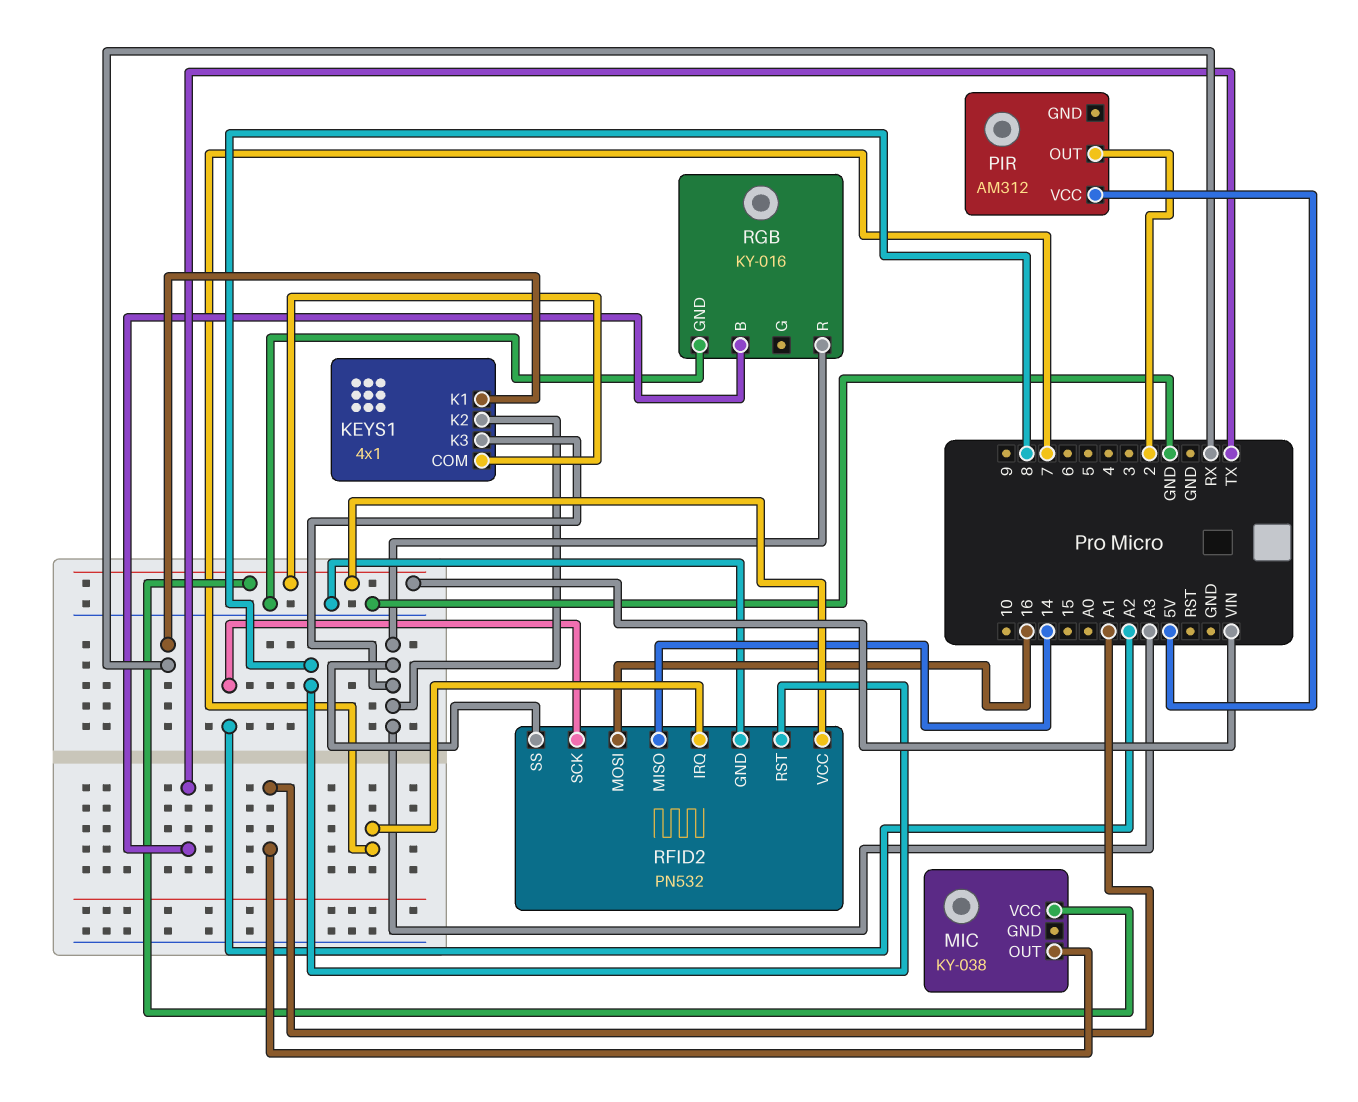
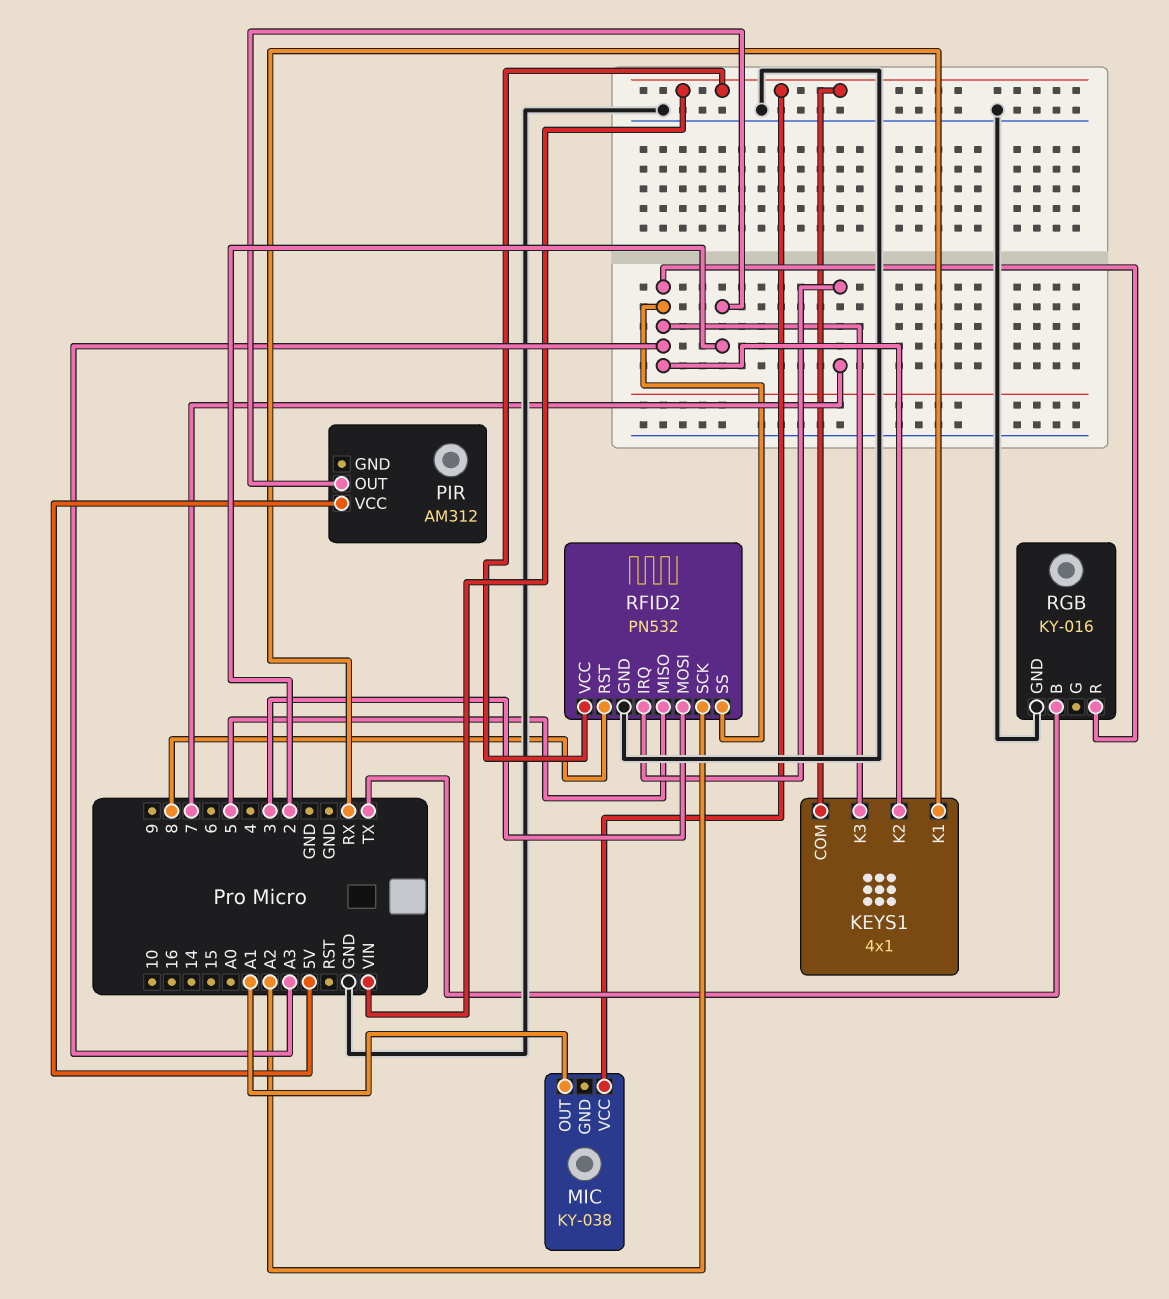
RFID2 pin MISO: 14 -> 5
RFID2 pin MOSI: 16 -> 3

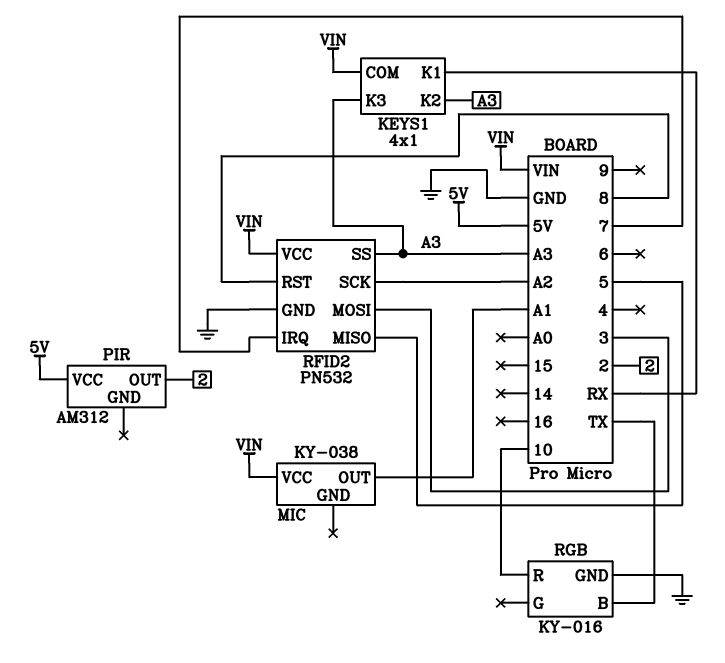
RGB pin R: A3 -> 10

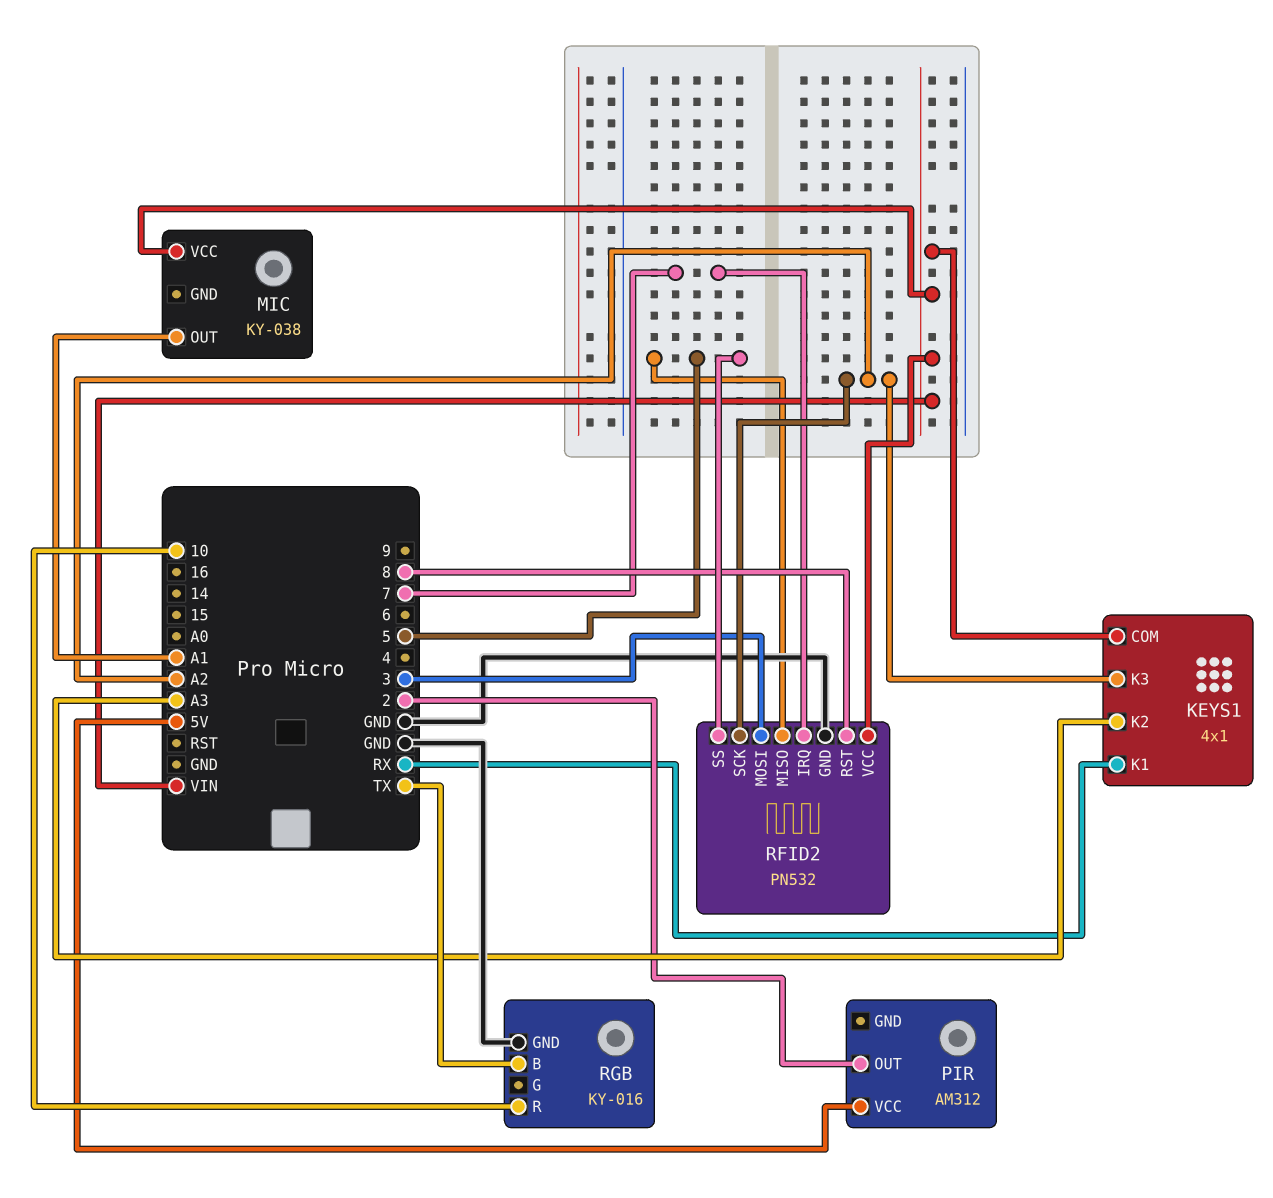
KEYS1 pin K3: A3 -> A2
RFID2 pin SS: A3 -> 5

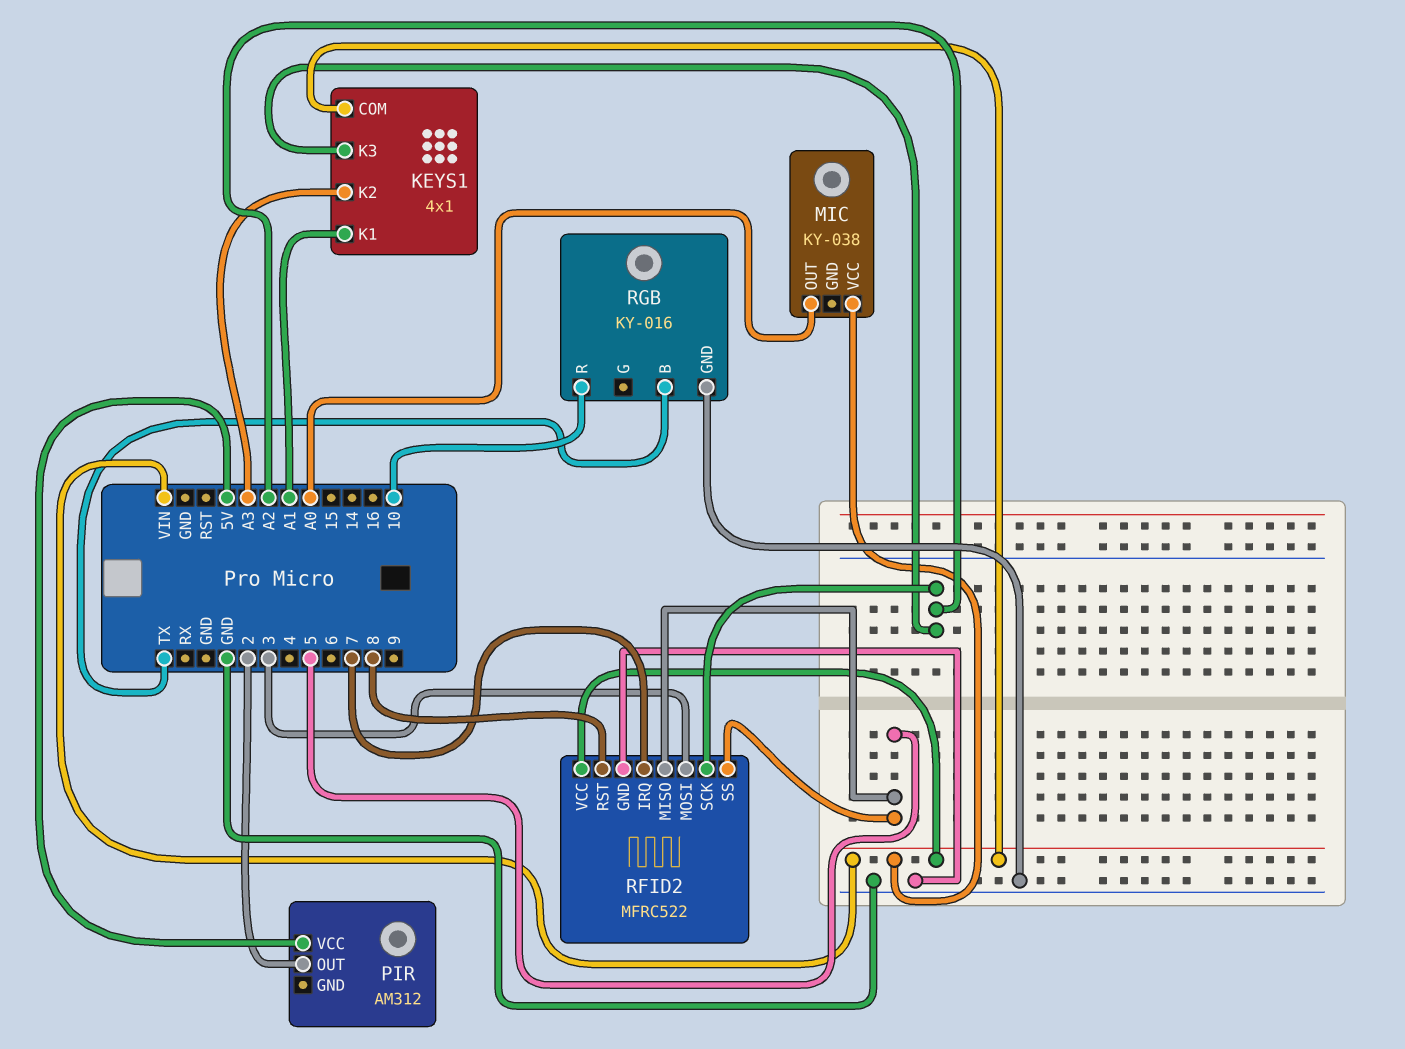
KEYS1 pin K1: RX -> A1
MIC pin OUT: A1 -> A0
RFID2: PN532 -> MFRC522

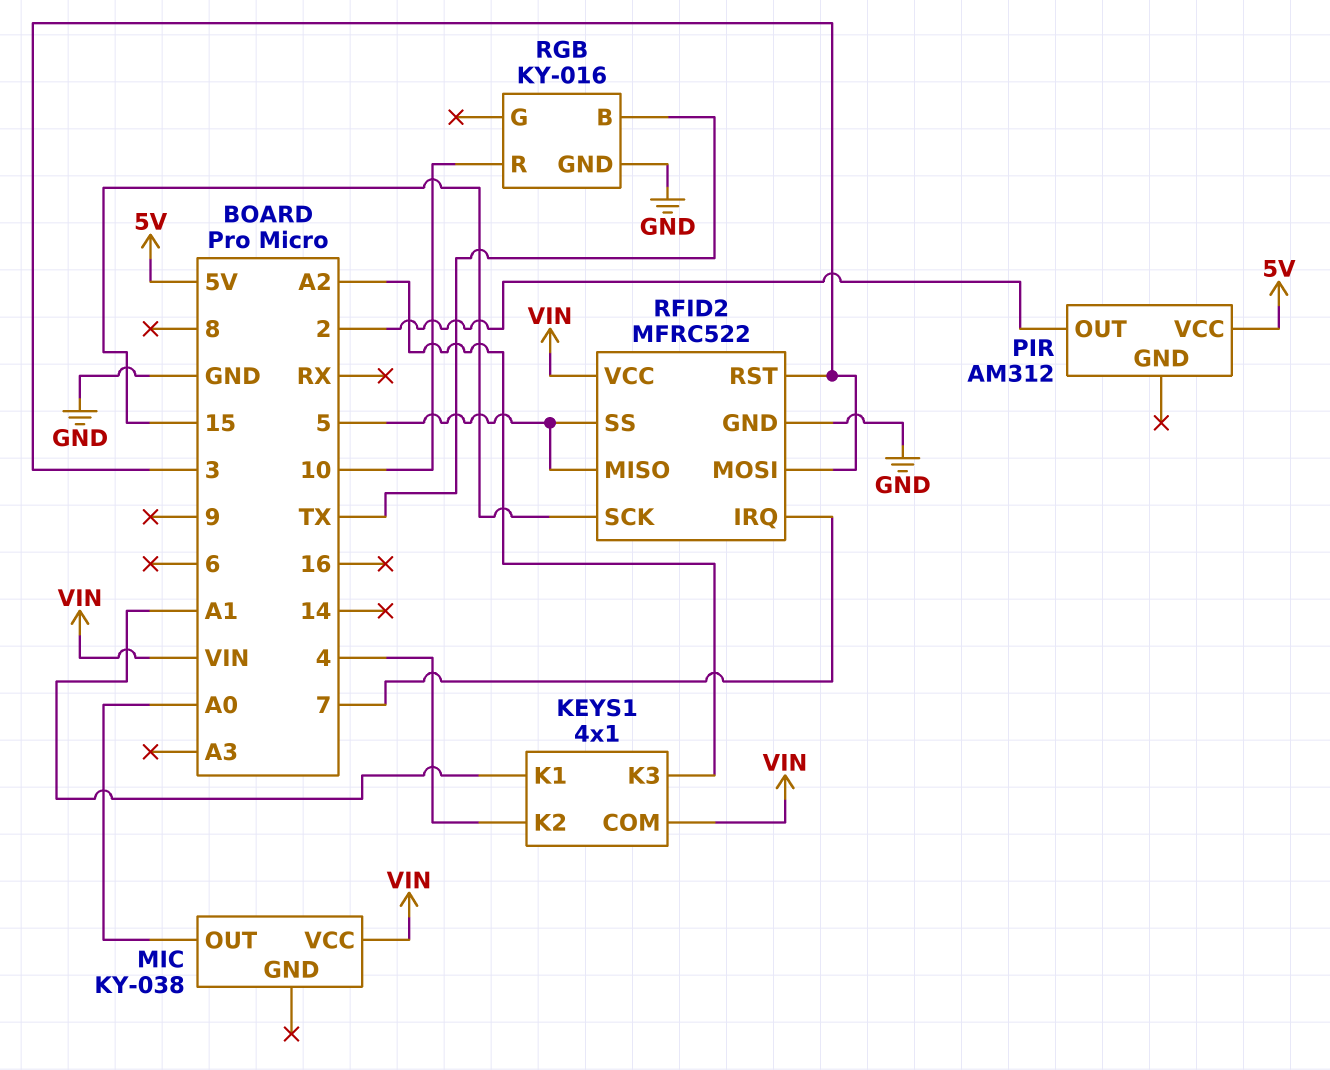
KEYS1 pin K2: A3 -> 4
RFID2 pin RST: 8 -> 3
RFID2 pin SCK: A2 -> 15

